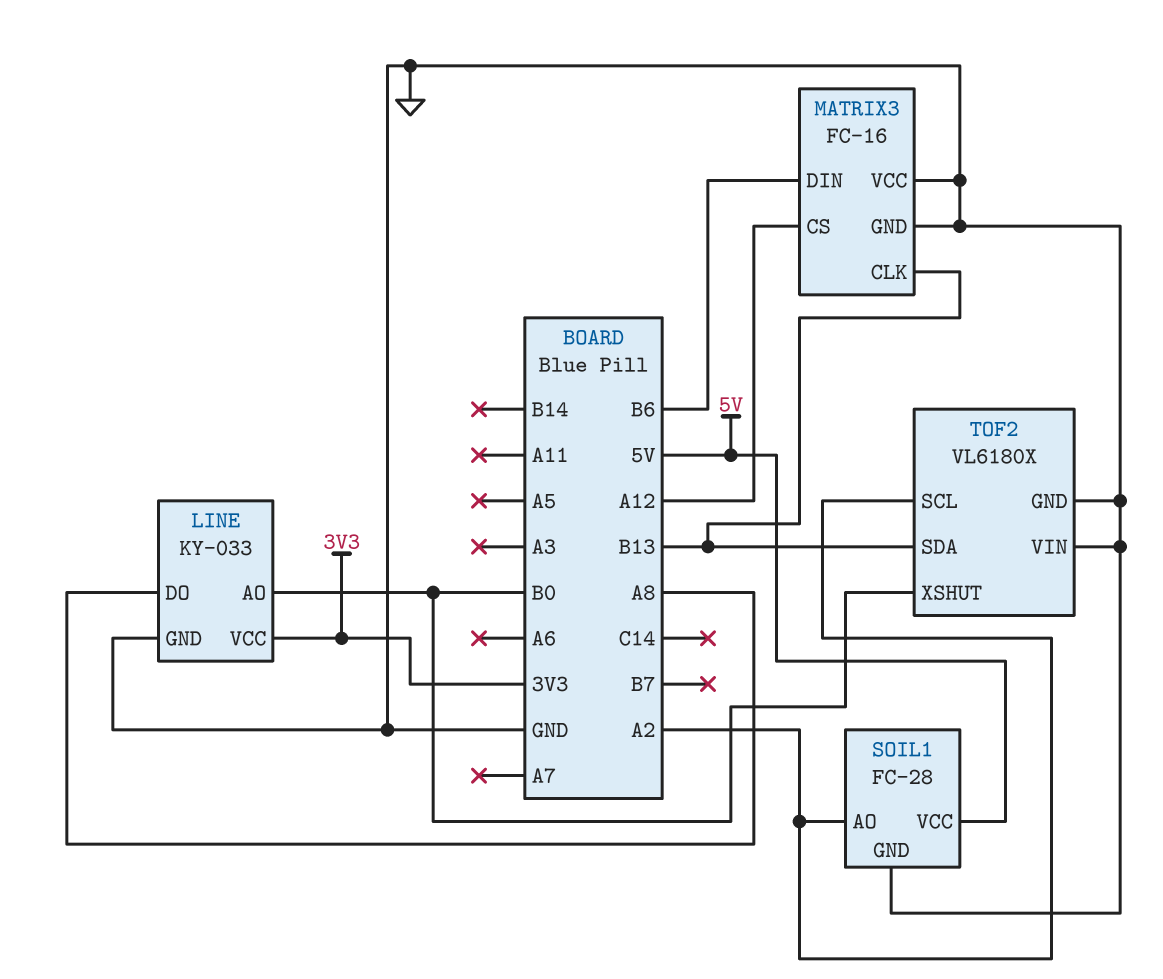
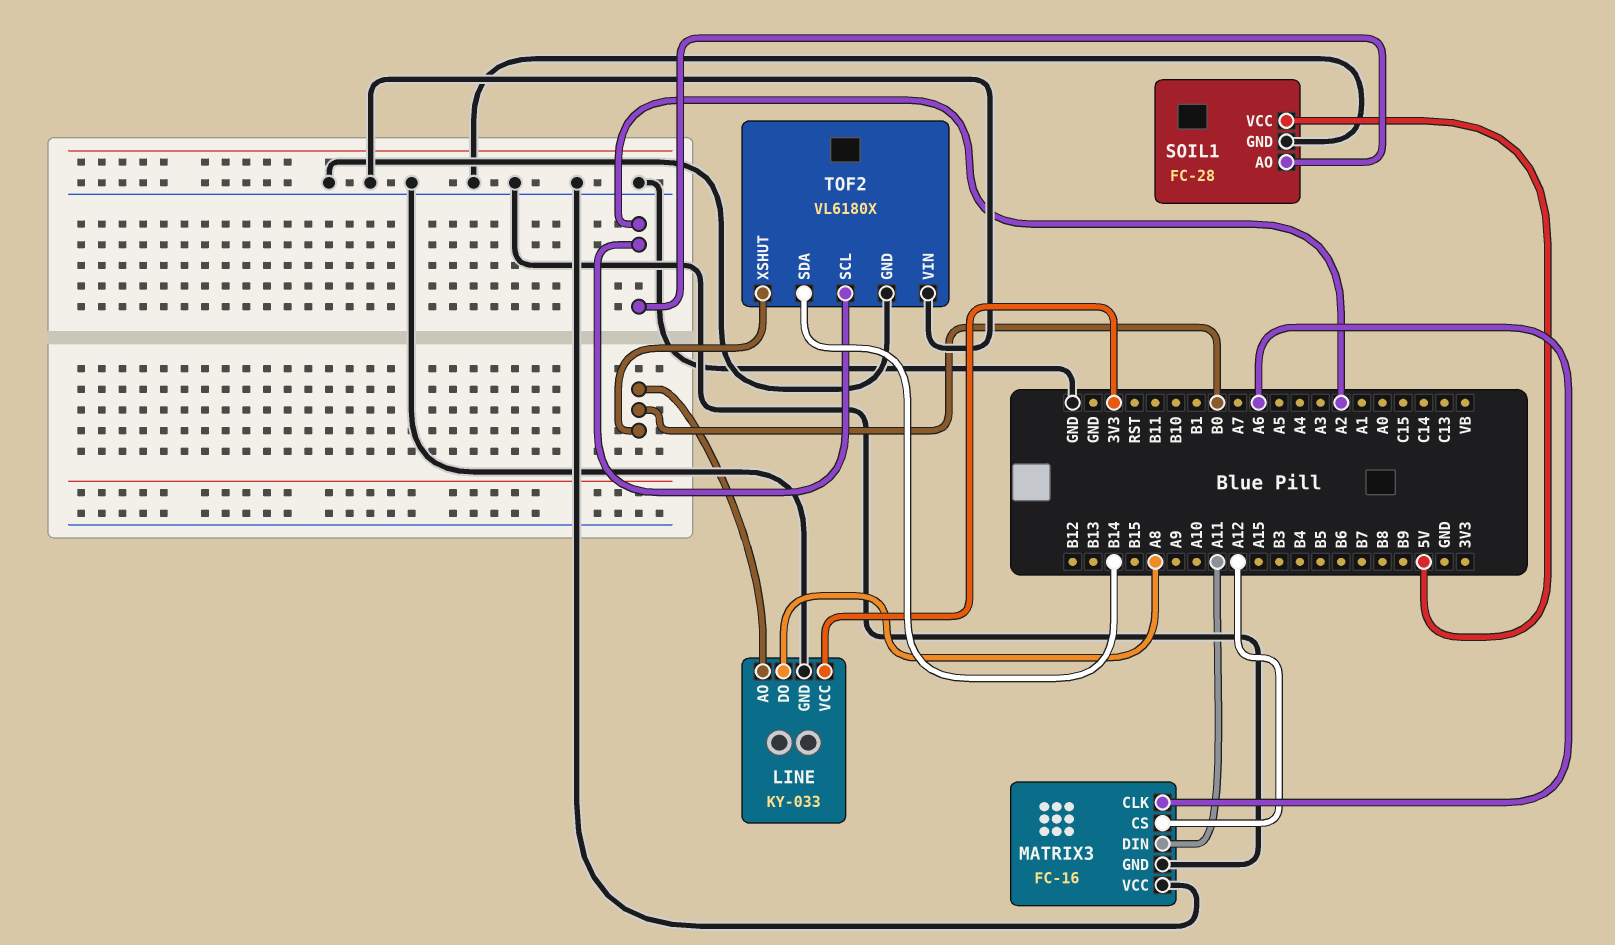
MATRIX3 pin CLK: B13 -> A6
MATRIX3 pin DIN: B6 -> A11
TOF2 pin SDA: B13 -> B14

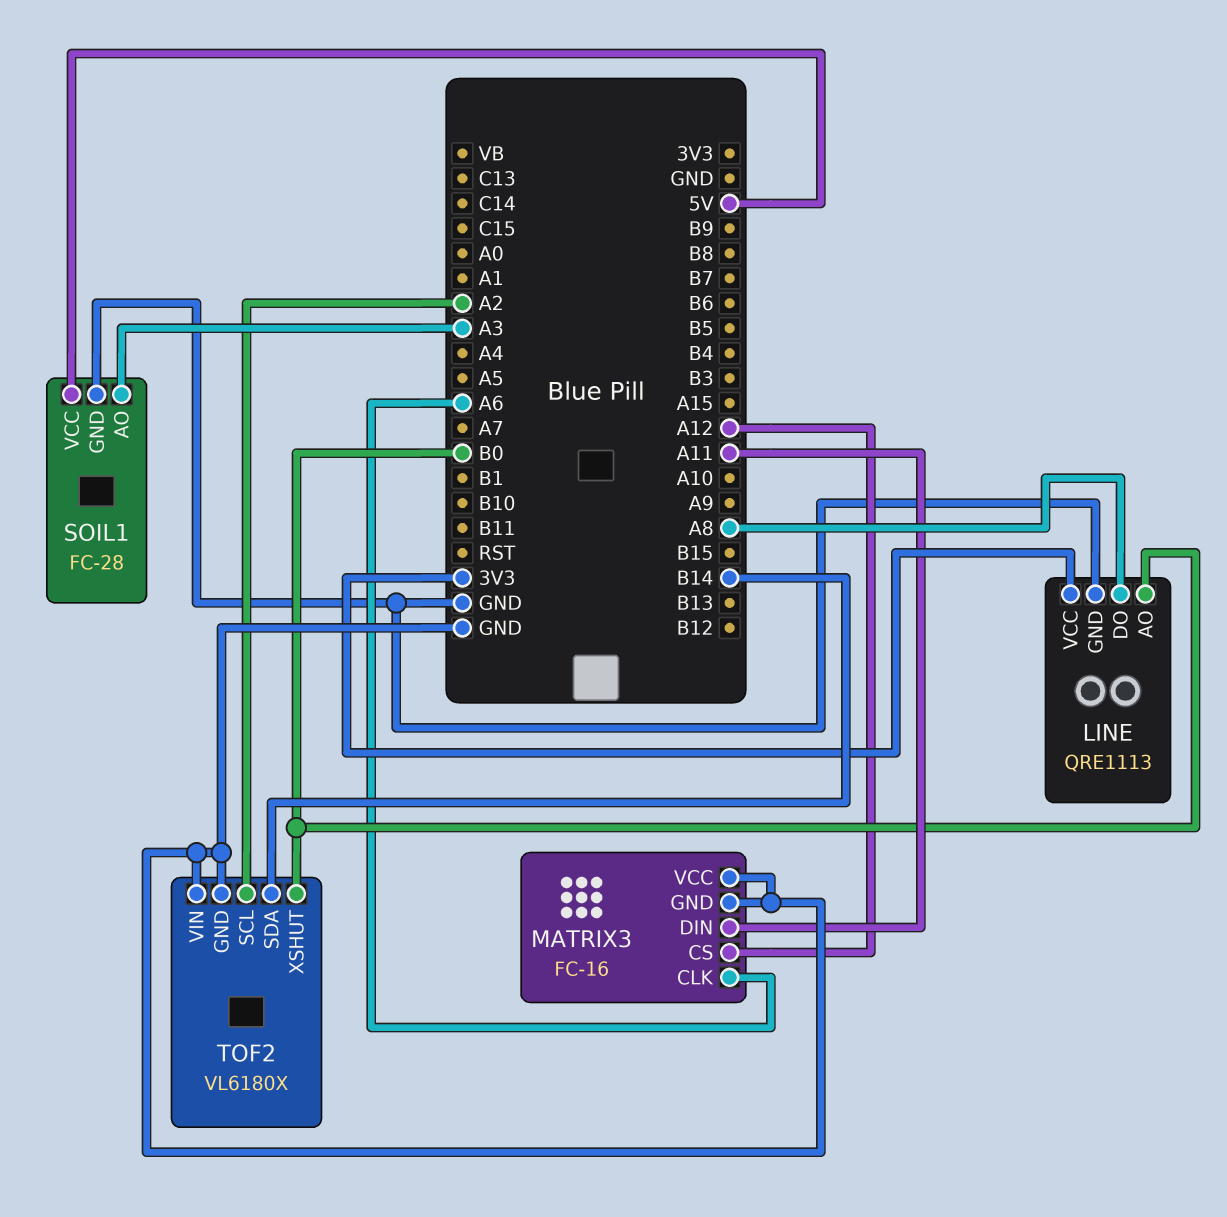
LINE: KY-033 -> QRE1113
SOIL1 pin AO: A2 -> A3

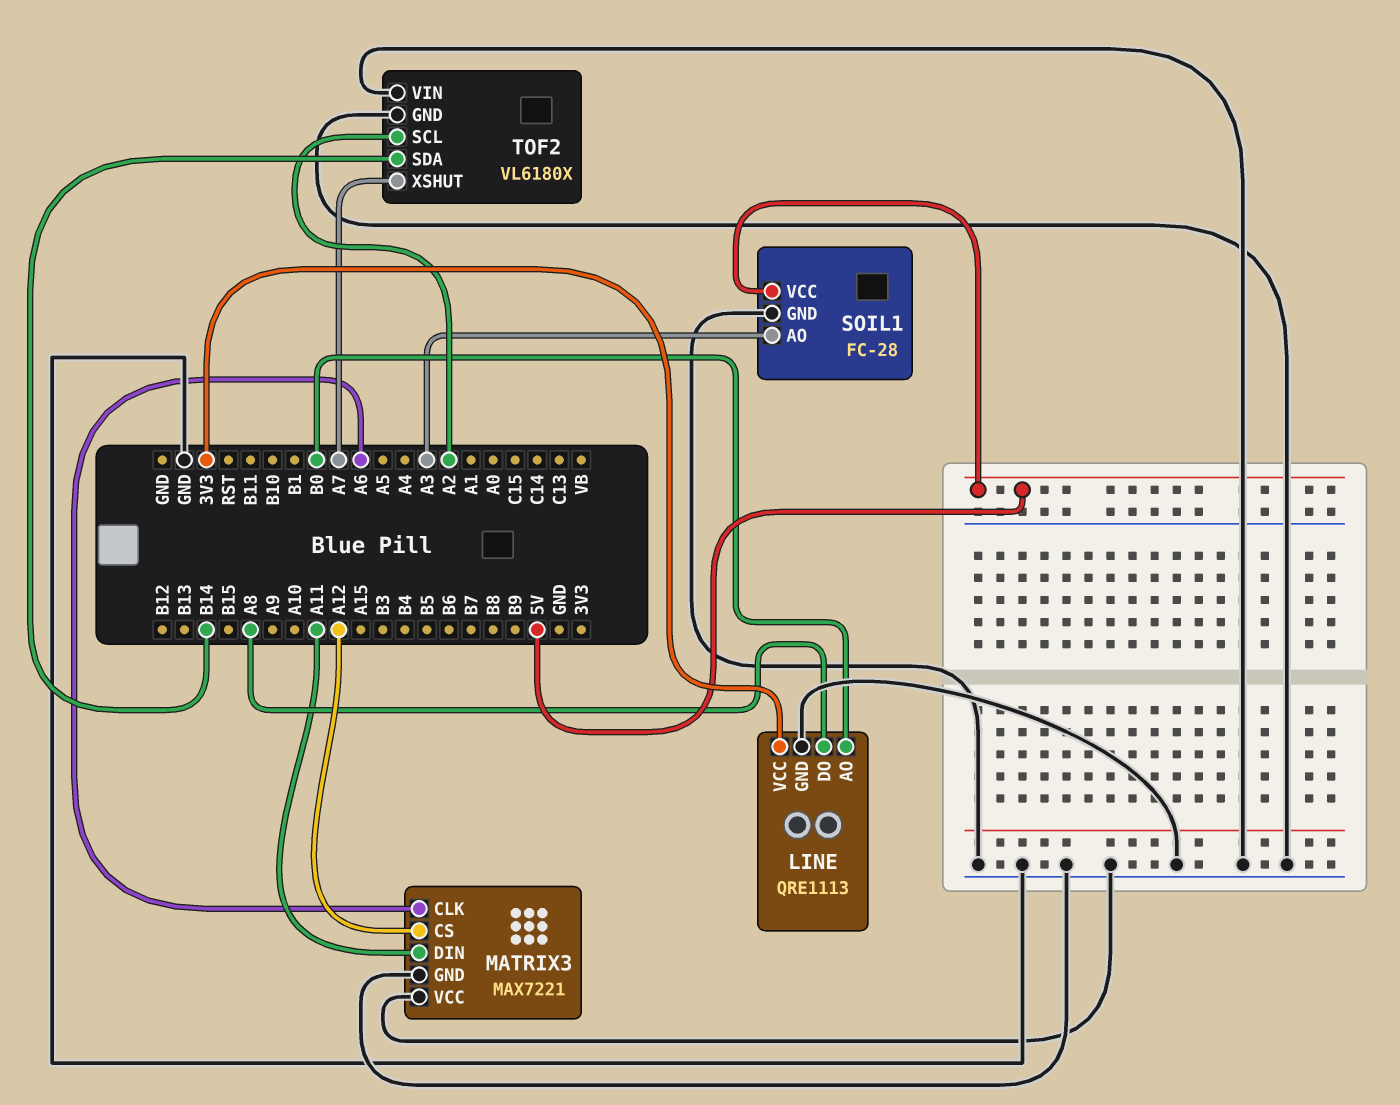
MATRIX3: FC-16 -> MAX7221
TOF2 pin XSHUT: B0 -> A7

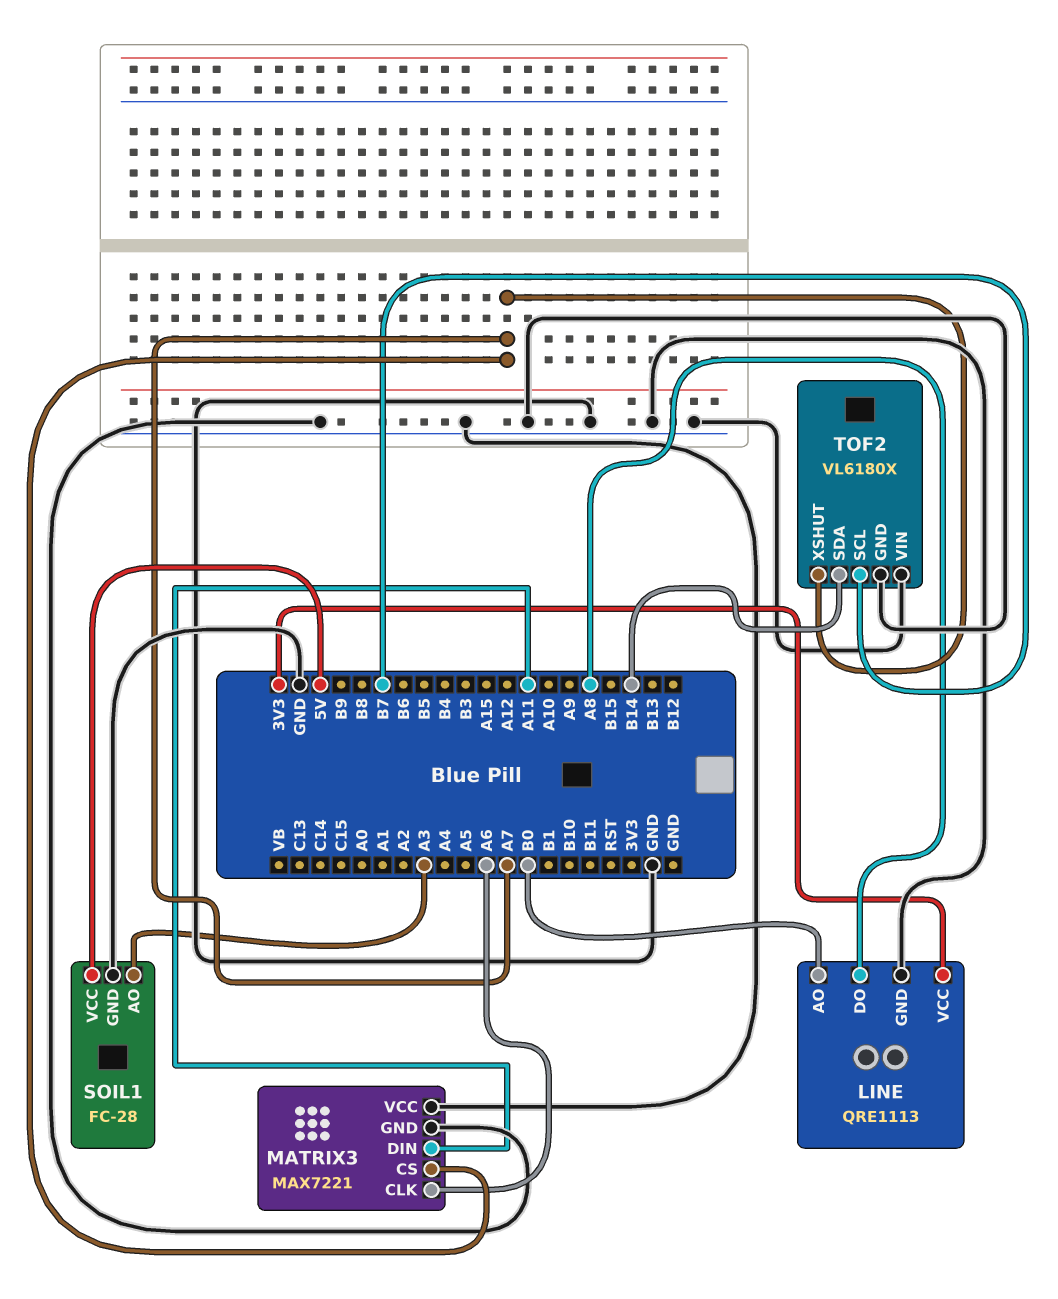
MATRIX3 pin CS: A12 -> A7
TOF2 pin SCL: A2 -> B7

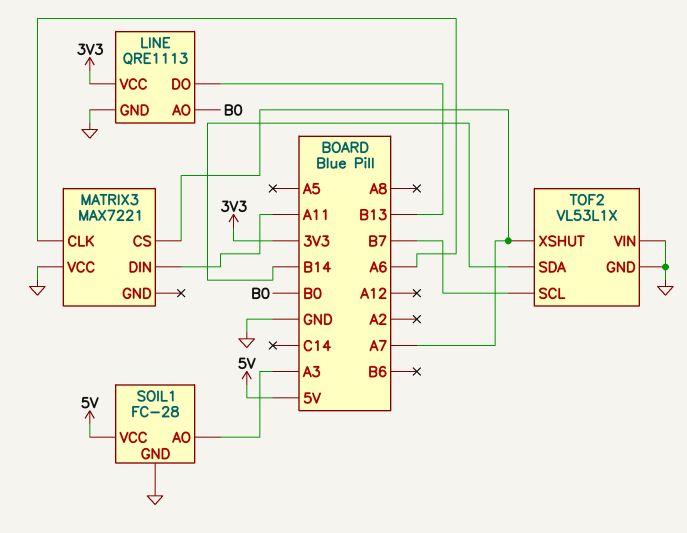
LINE pin DO: A8 -> B13
MATRIX3 pin GND: GND -> none
TOF2: VL6180X -> VL53L1X

